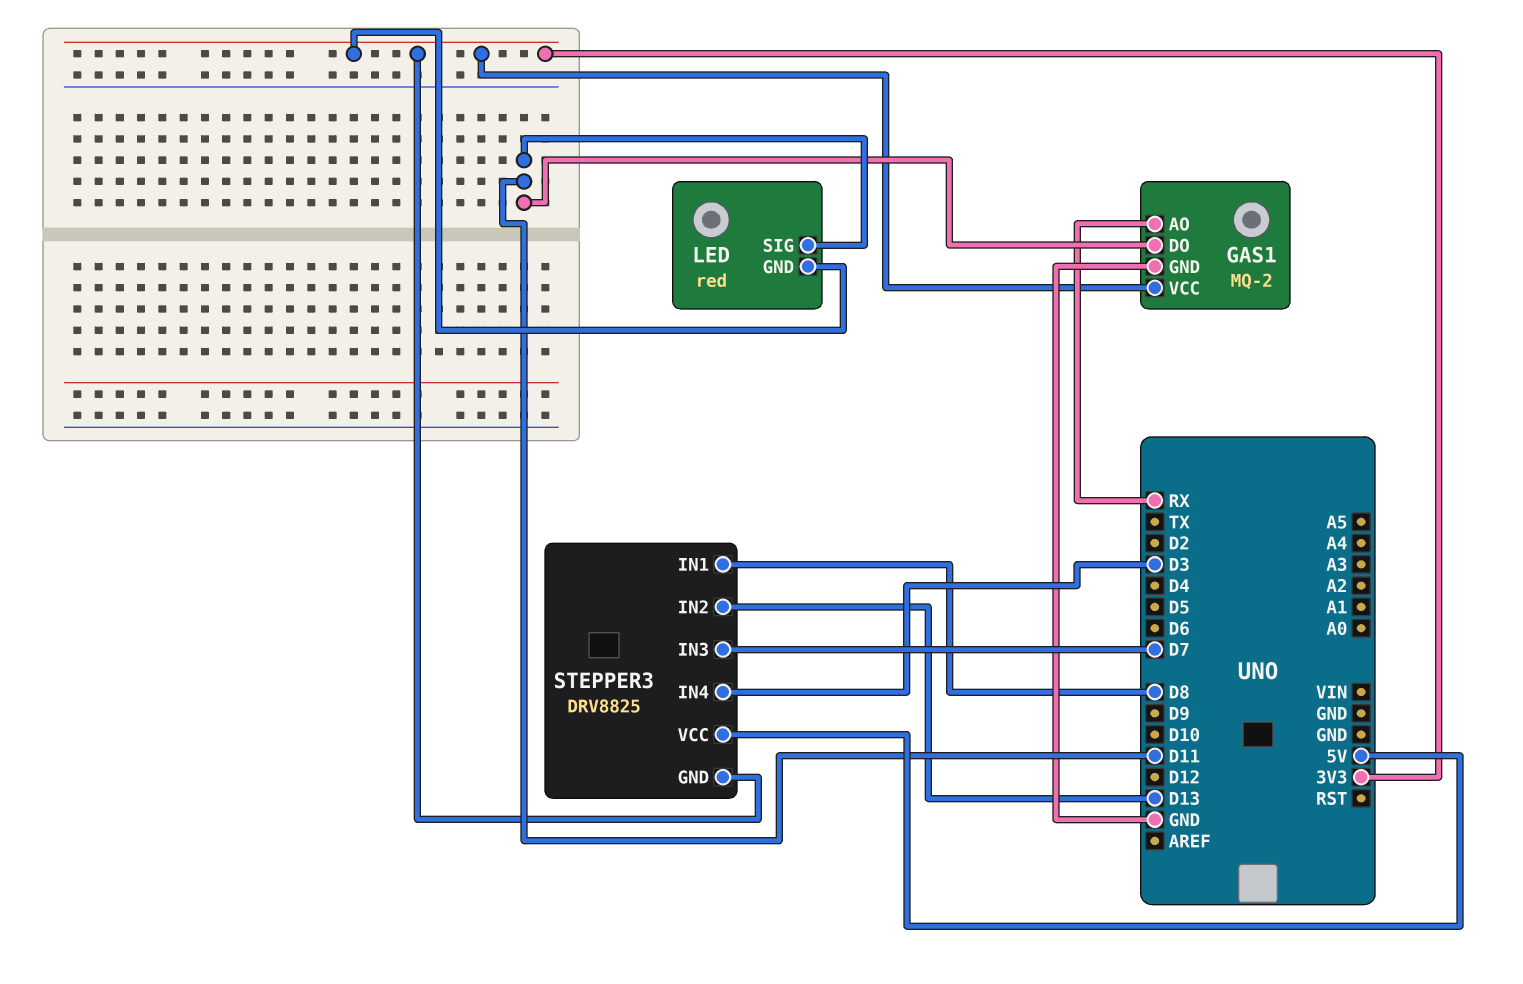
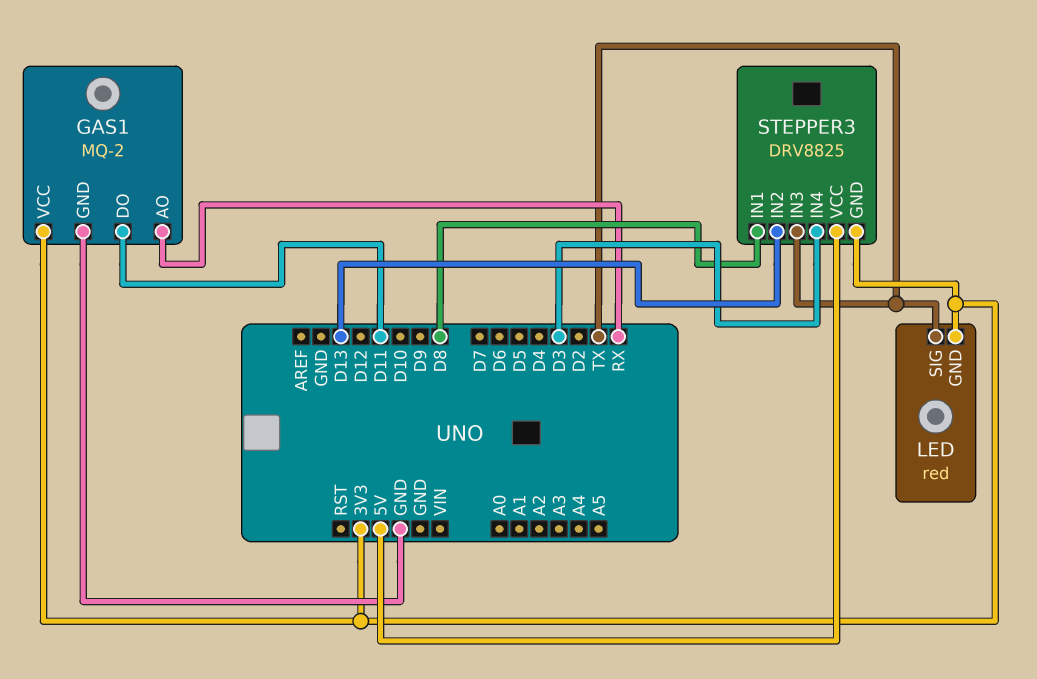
LED pin SIG: D11 -> TX
STEPPER3 pin IN3: D7 -> TX

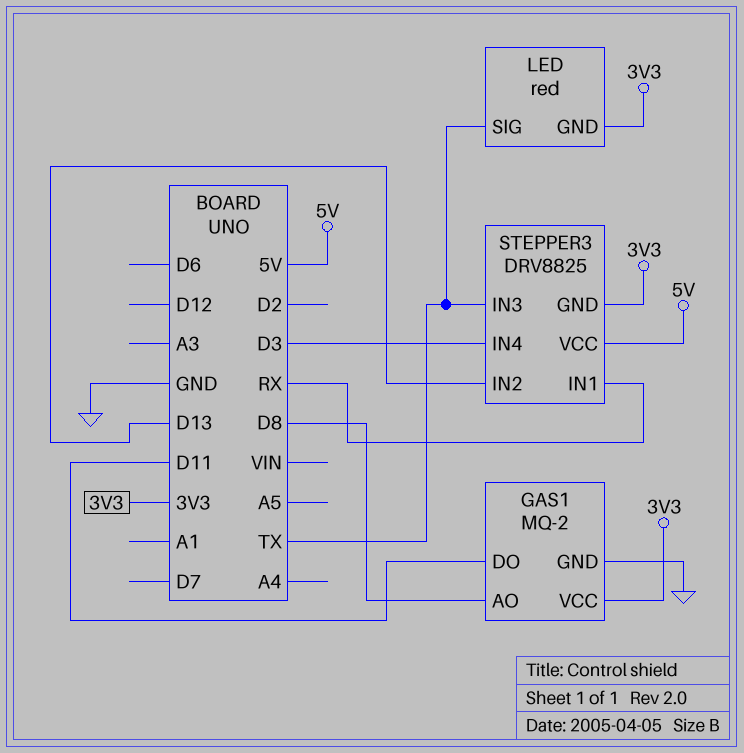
GAS1 pin AO: RX -> D8
STEPPER3 pin IN1: D8 -> RX

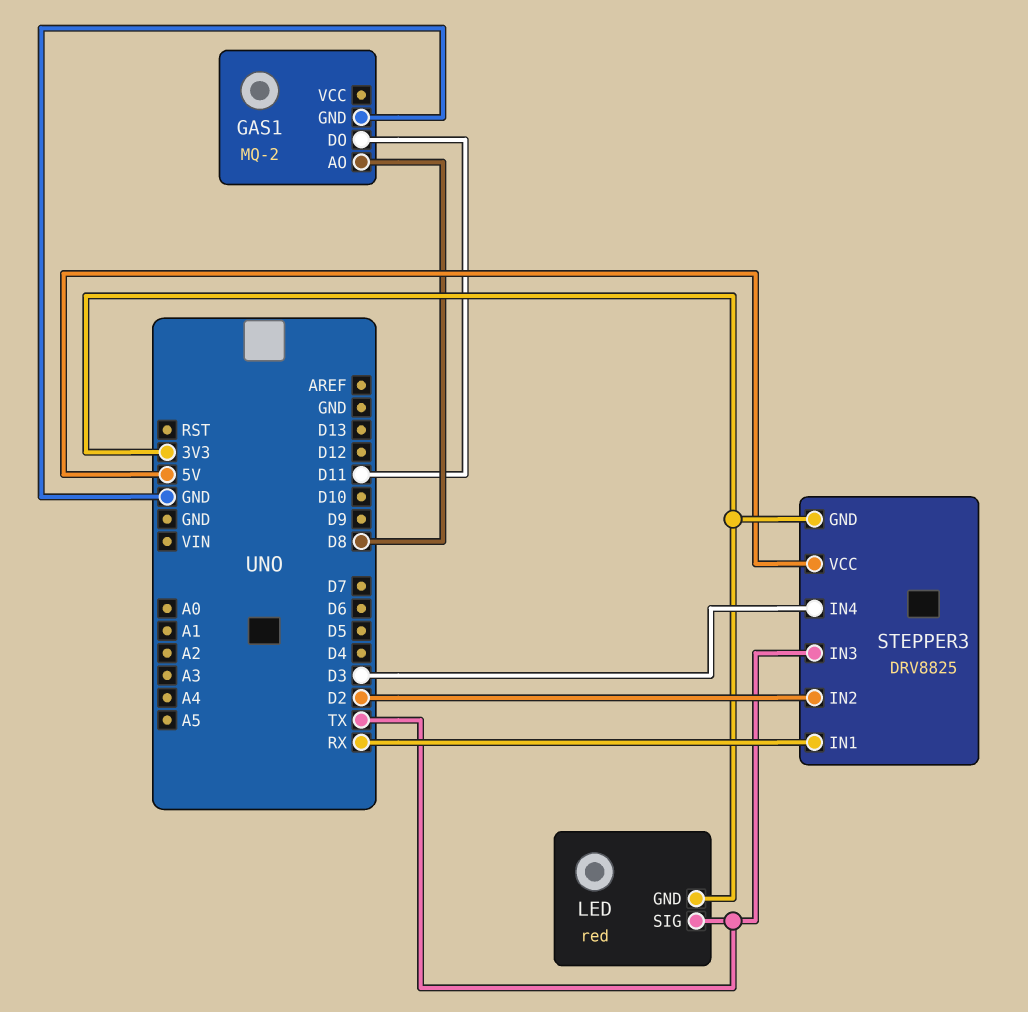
GAS1 pin VCC: 3V3 -> none
STEPPER3 pin IN2: D13 -> D2

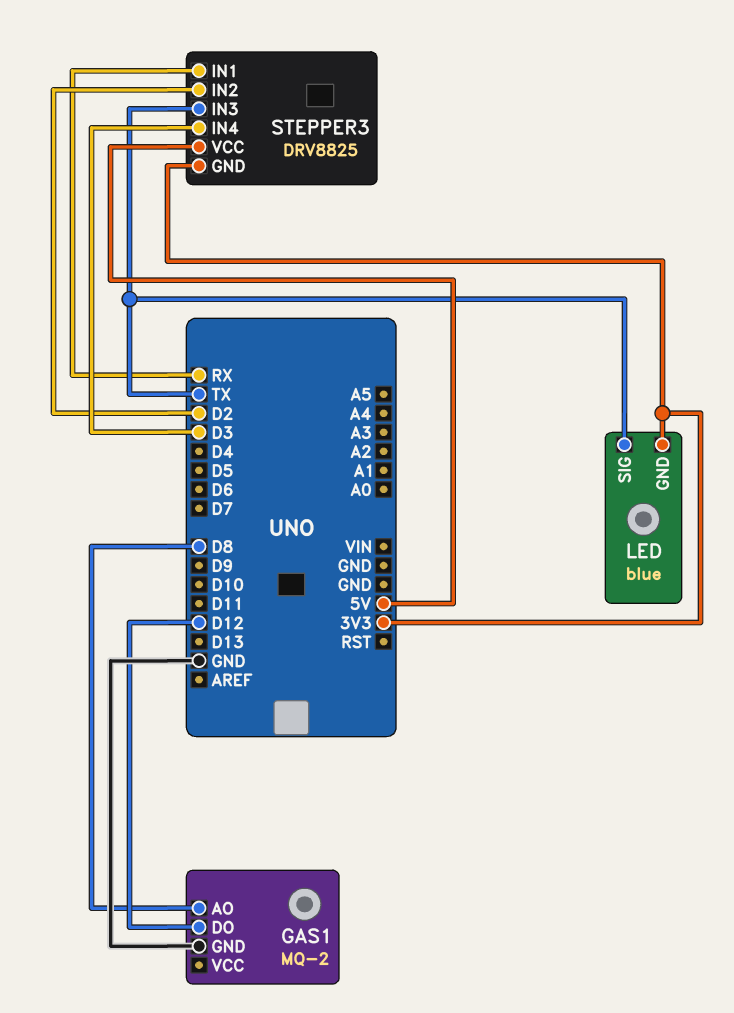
GAS1 pin DO: D11 -> D12
LED: red -> blue

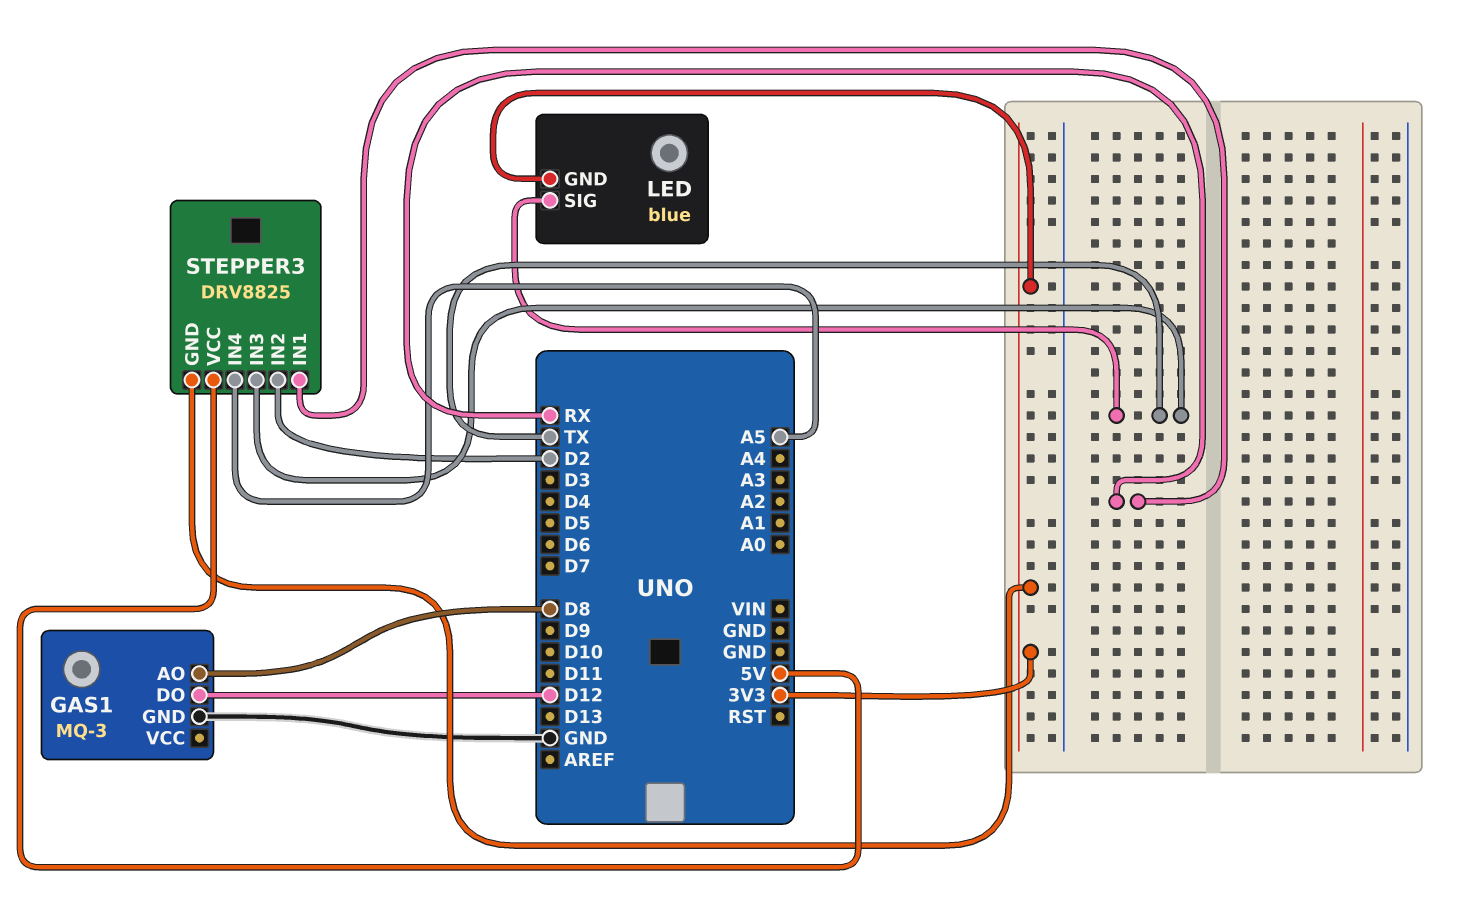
GAS1: MQ-2 -> MQ-3
STEPPER3 pin IN4: D3 -> A5

